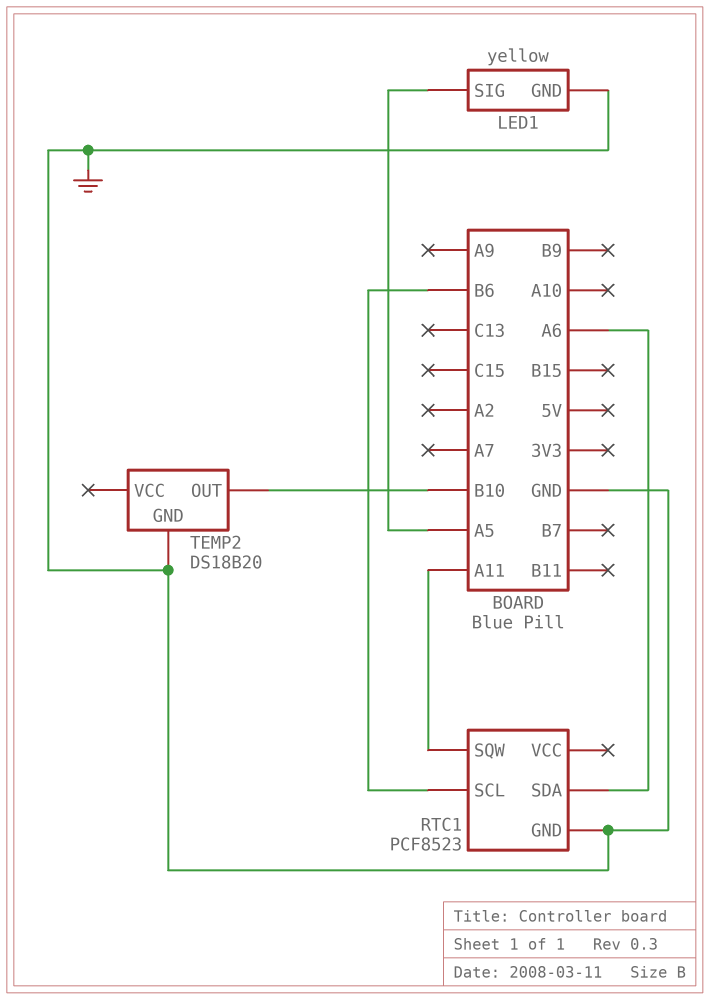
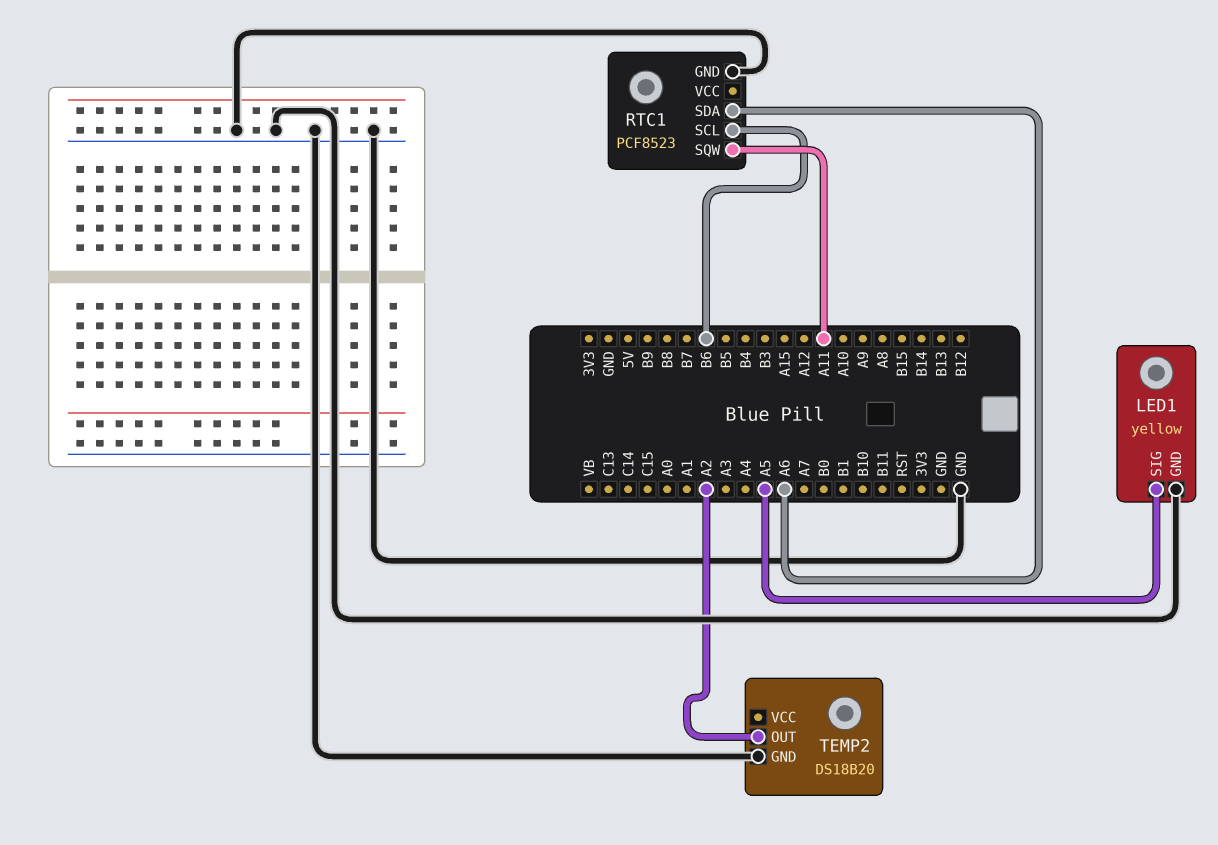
TEMP2 pin OUT: B10 -> A2

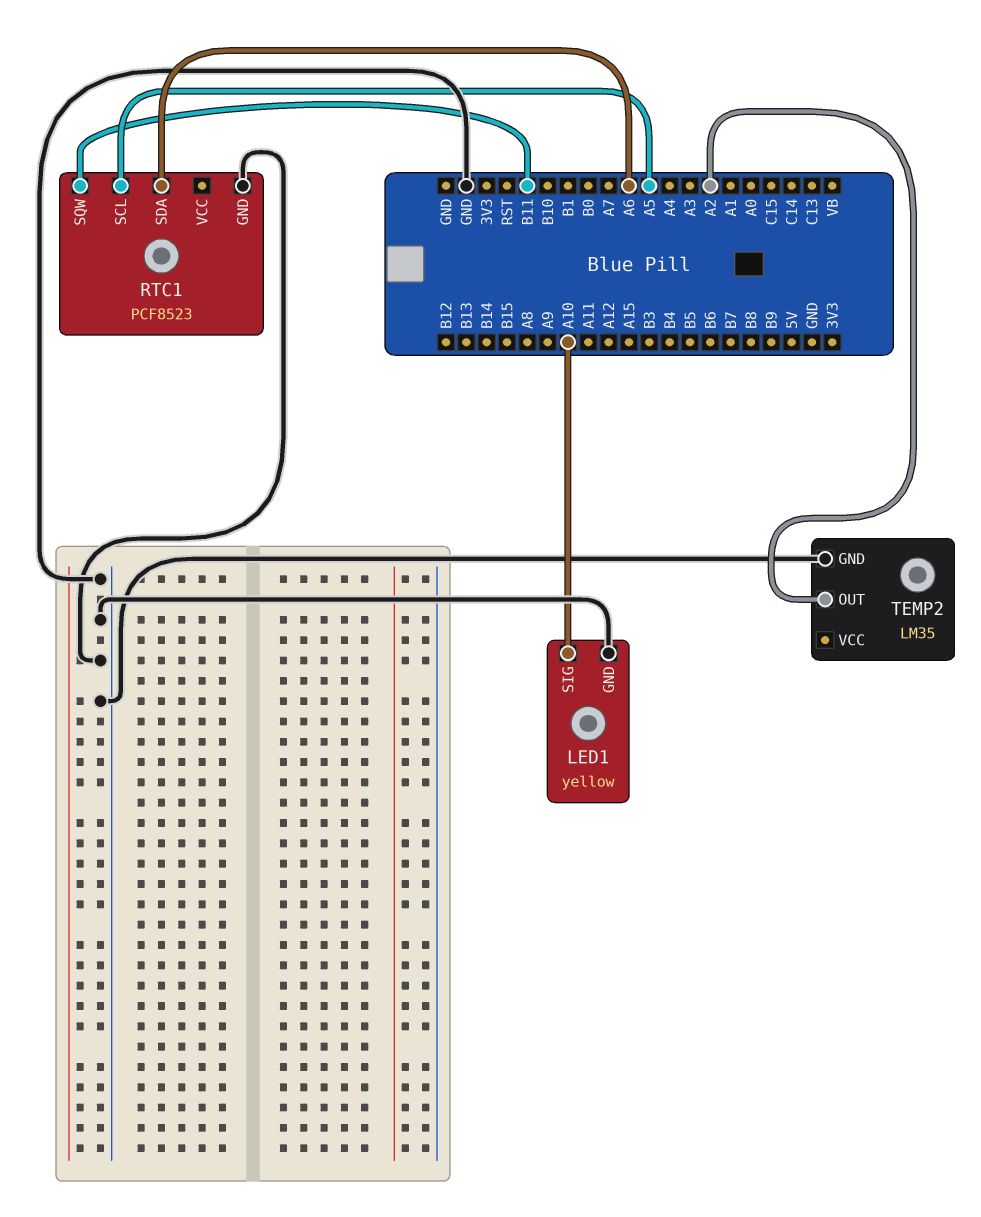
LED1 pin SIG: A5 -> A10
RTC1 pin SCL: B6 -> A5
RTC1 pin SQW: A11 -> B11
TEMP2: DS18B20 -> LM35

